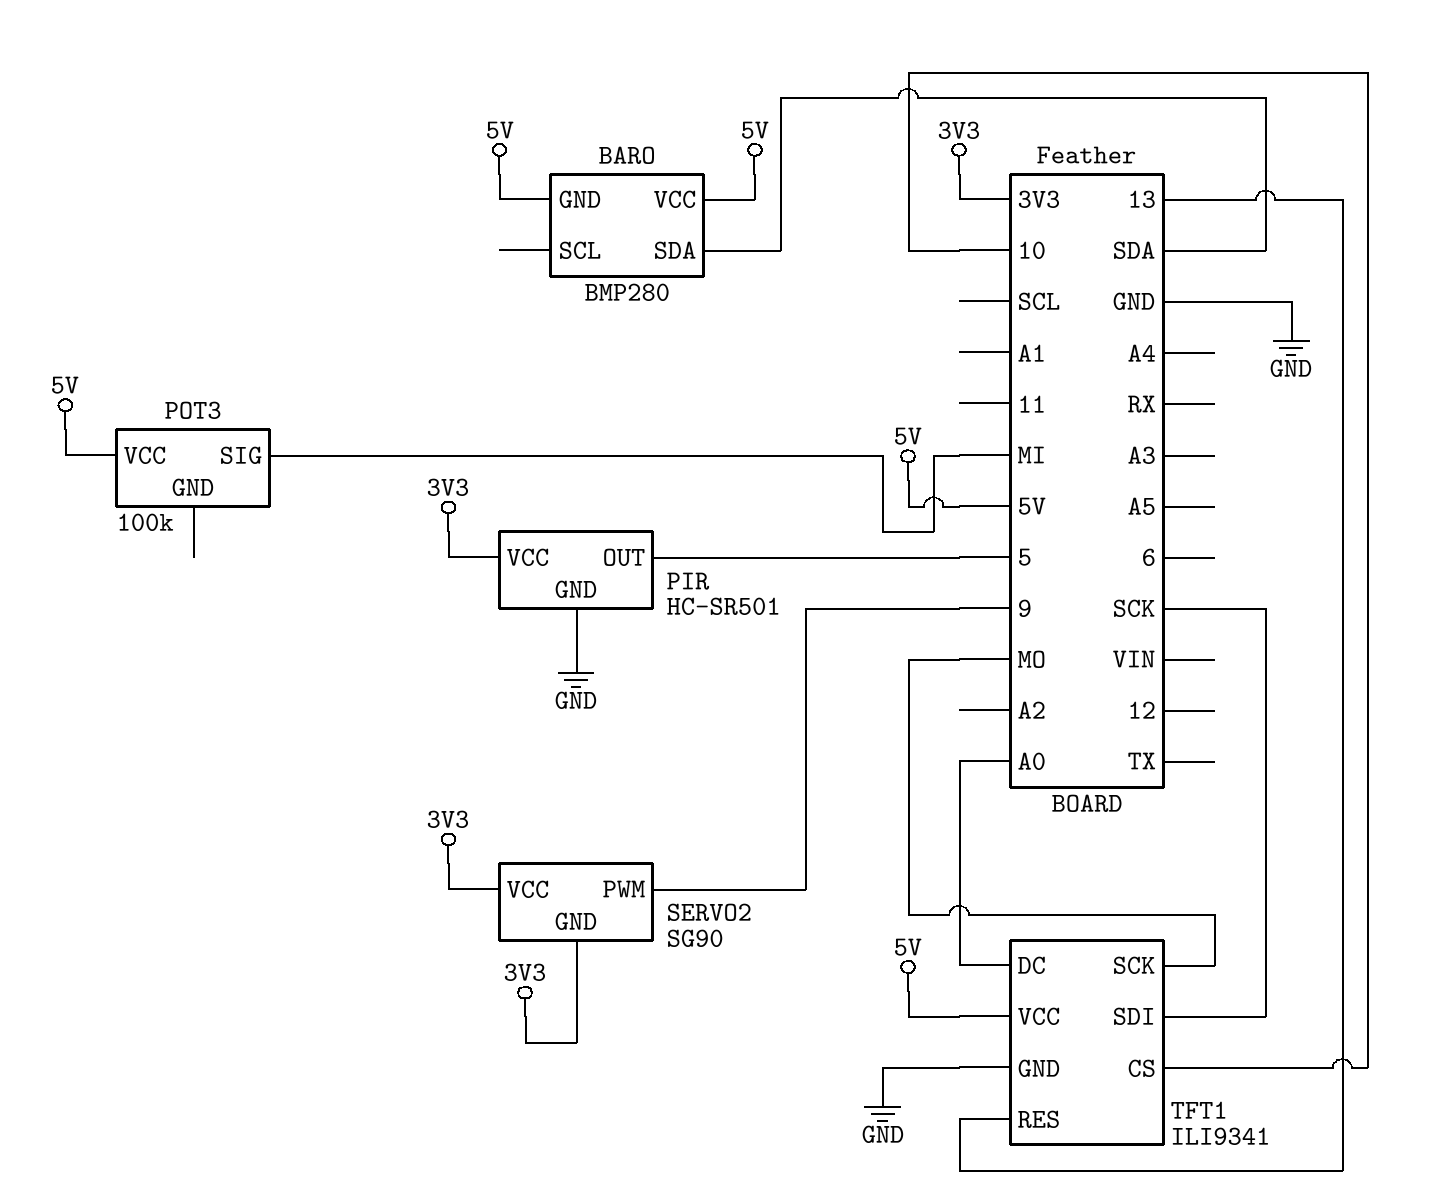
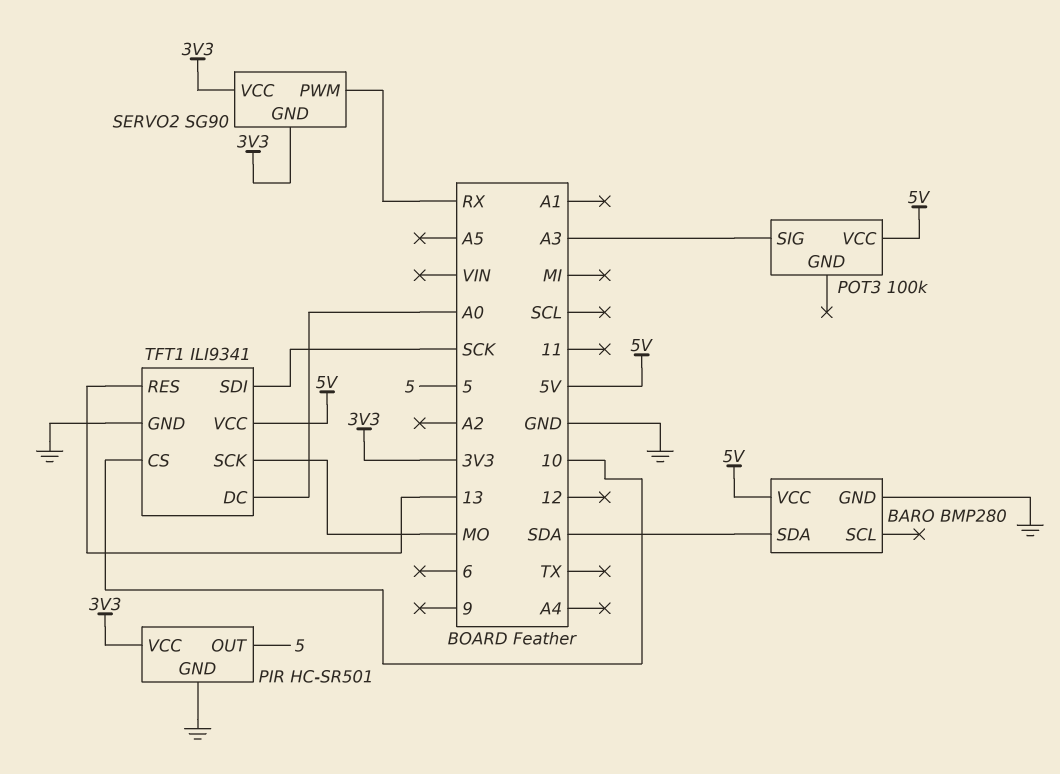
BARO pin GND: 5V -> GND
POT3 pin SIG: MI -> A3
SERVO2 pin PWM: 9 -> RX

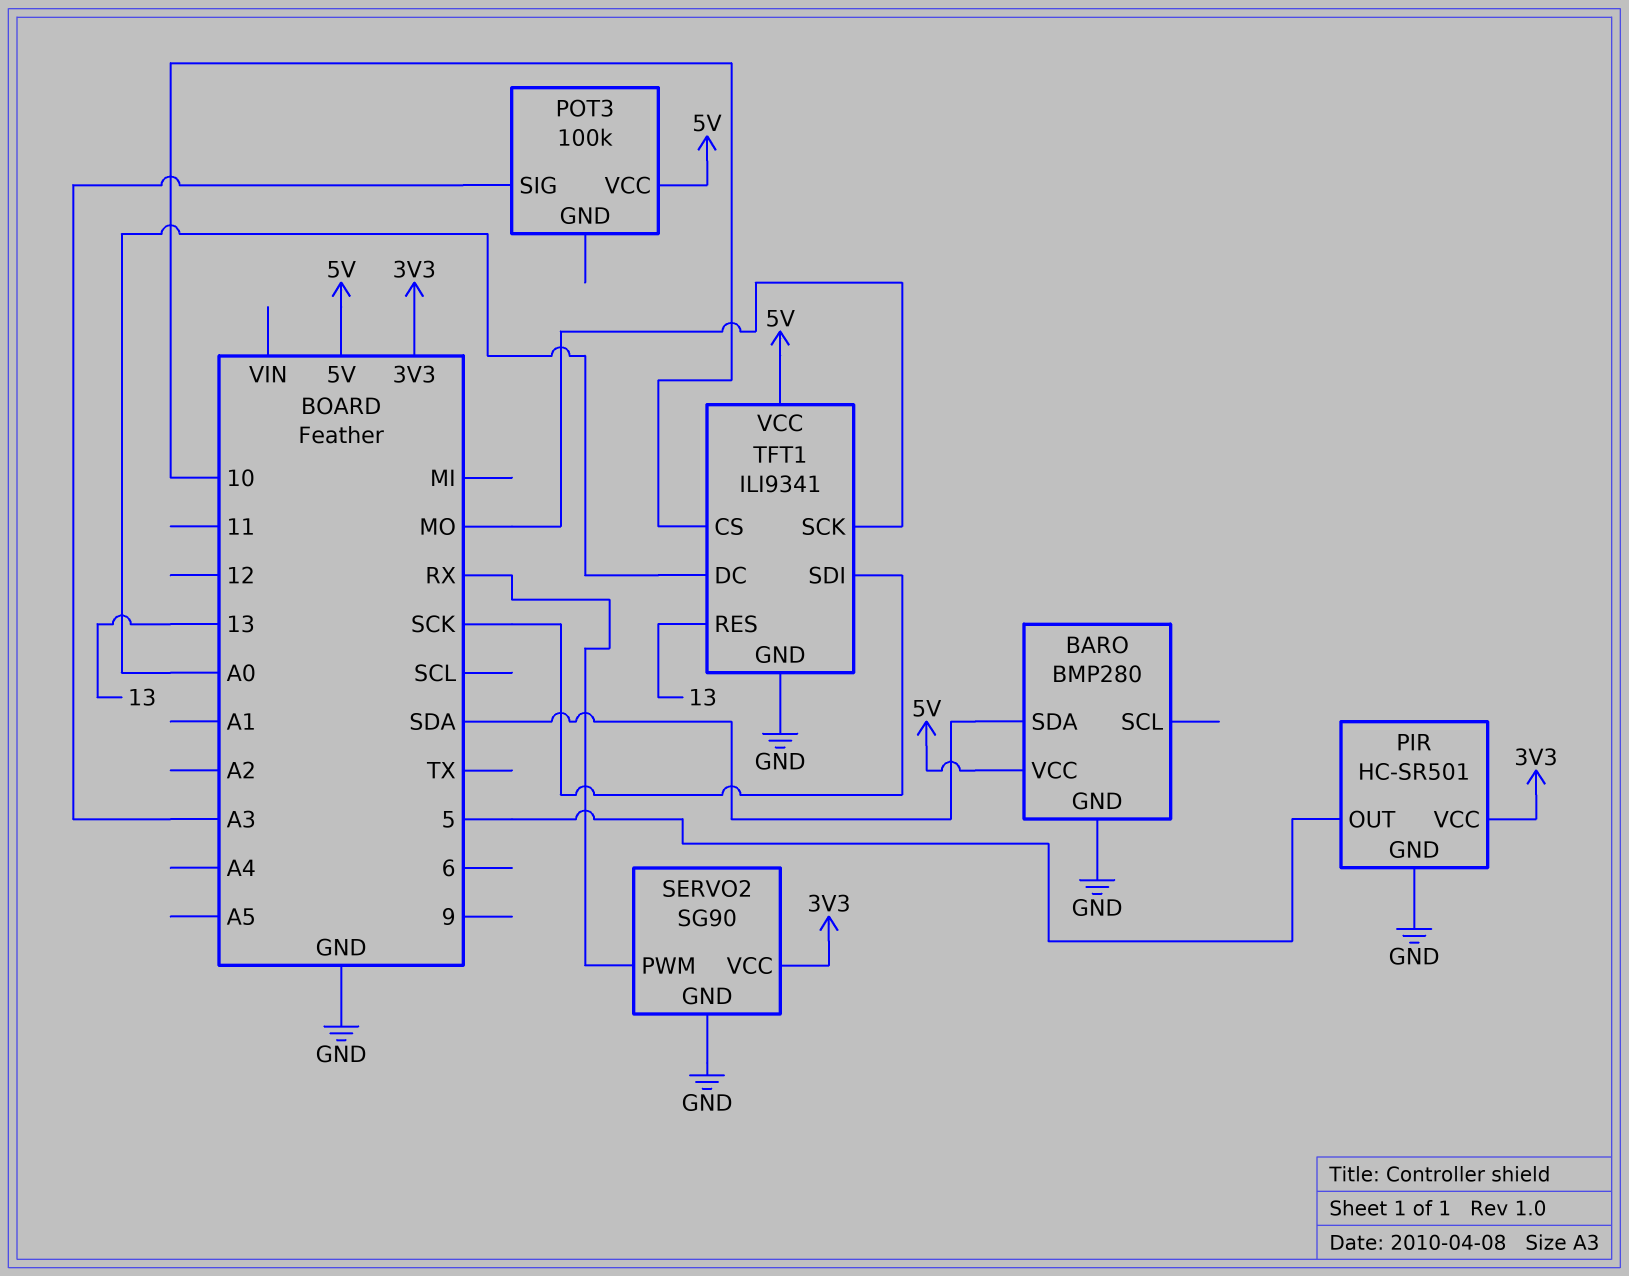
SERVO2 pin GND: 3V3 -> GND

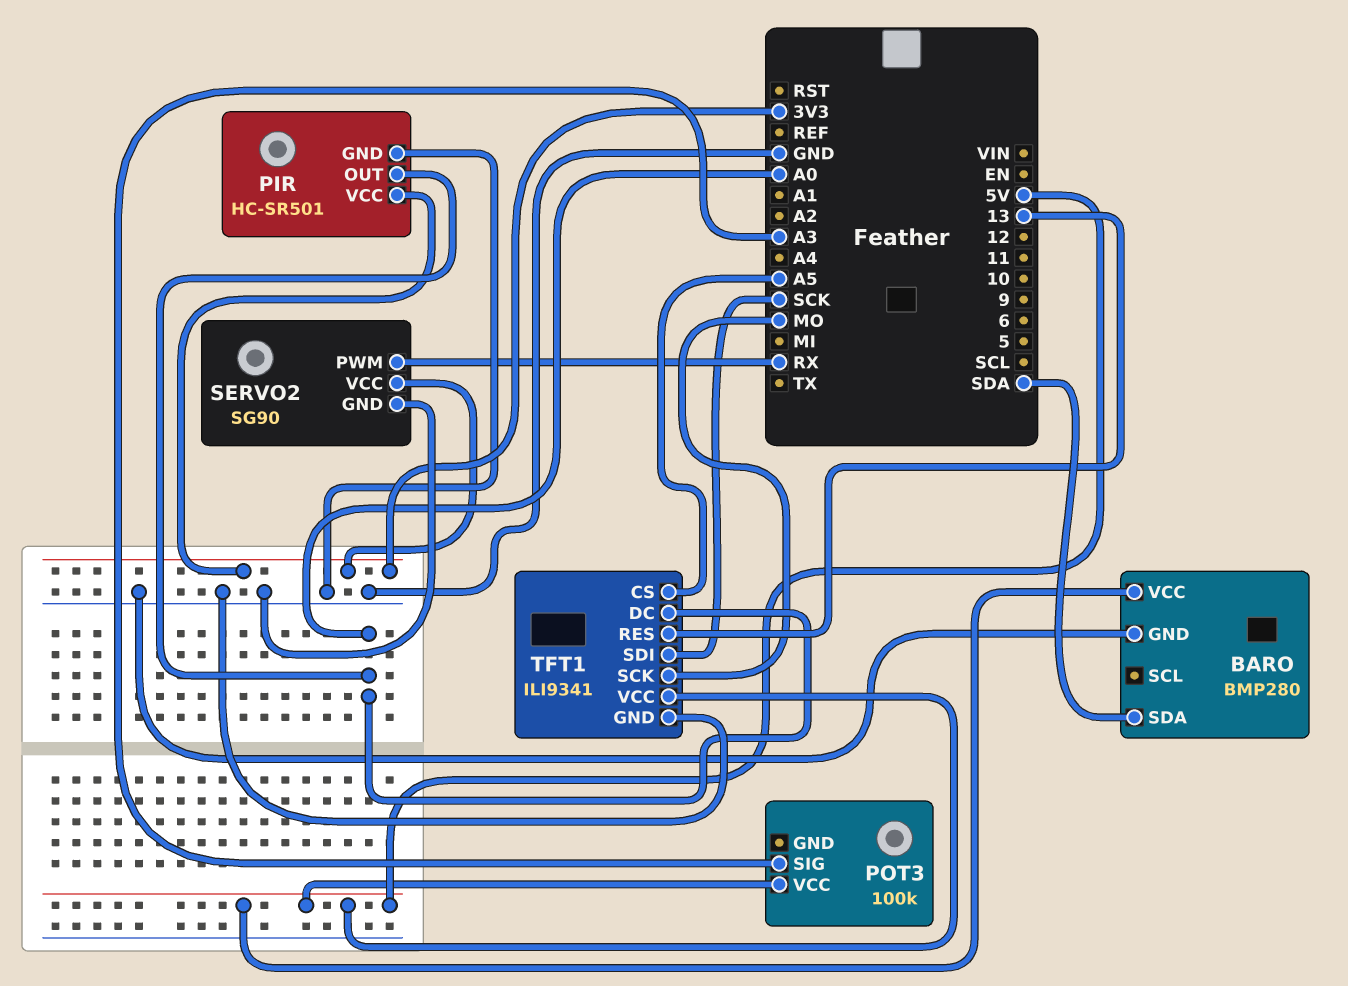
PIR pin OUT: 5 -> A0
TFT1 pin CS: 10 -> A5

